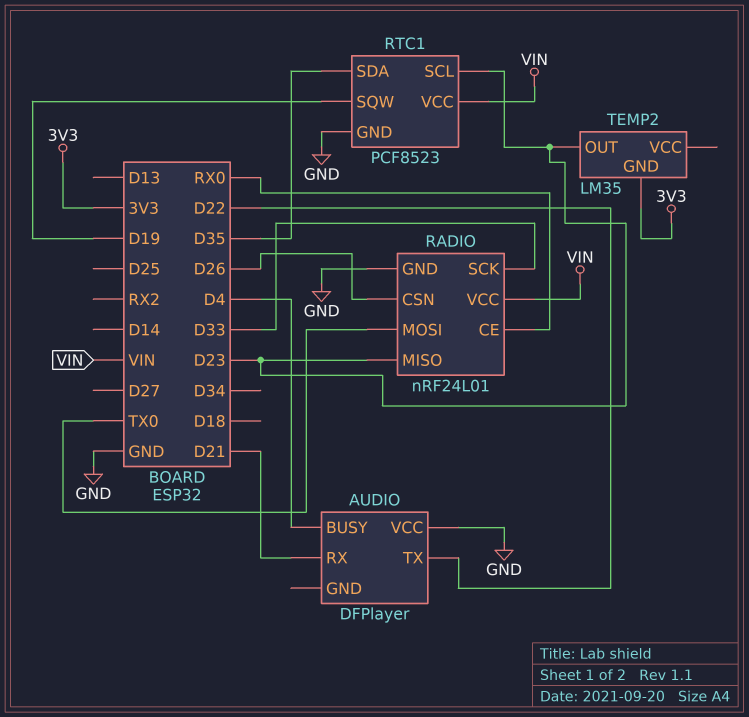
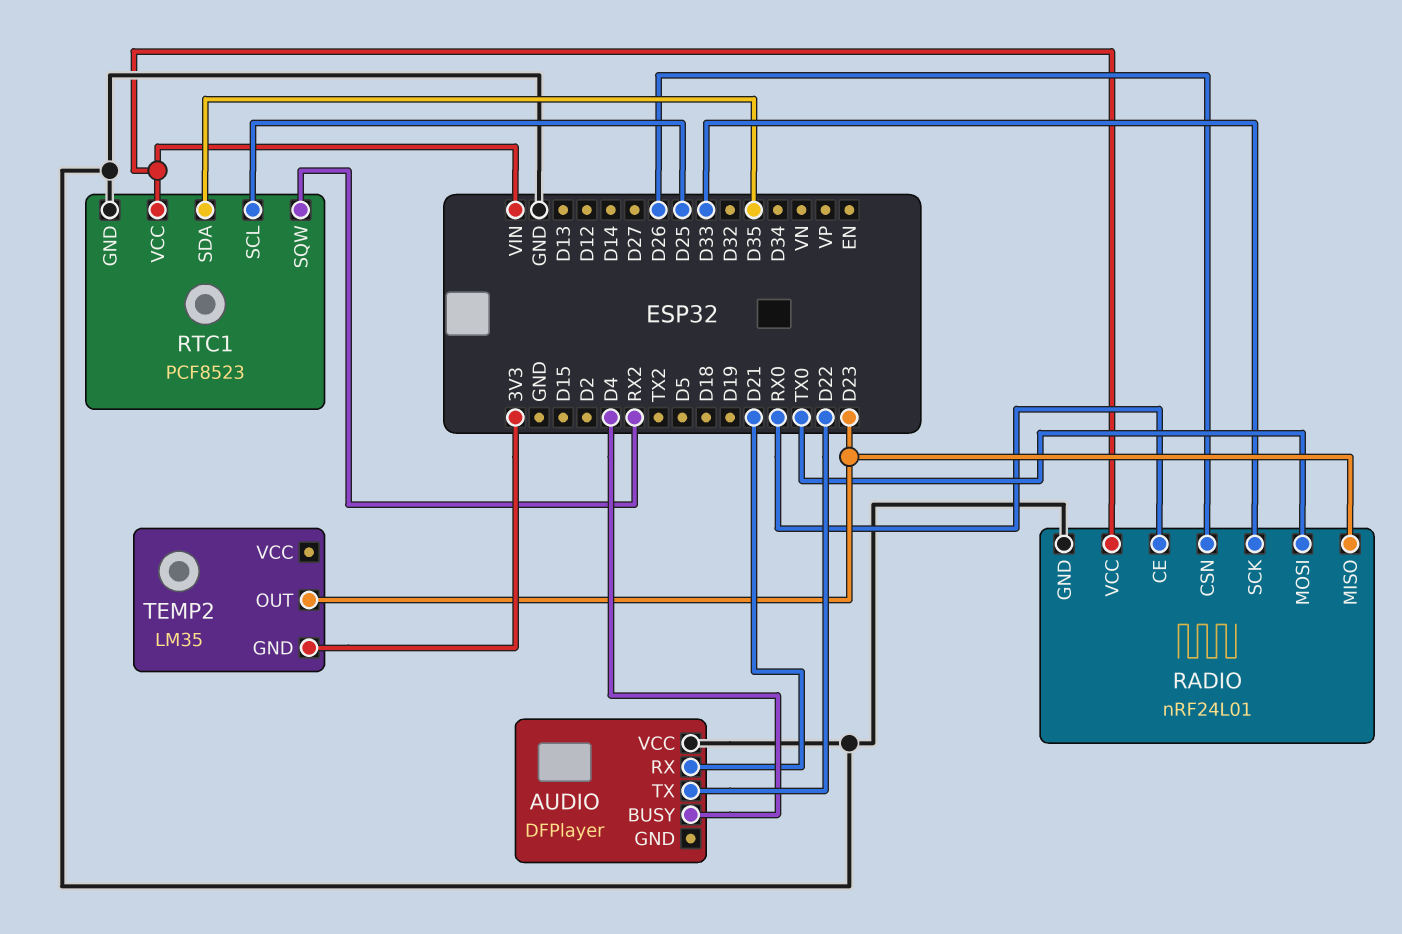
RTC1 pin SCL: D23 -> D25
RTC1 pin SQW: D19 -> RX2

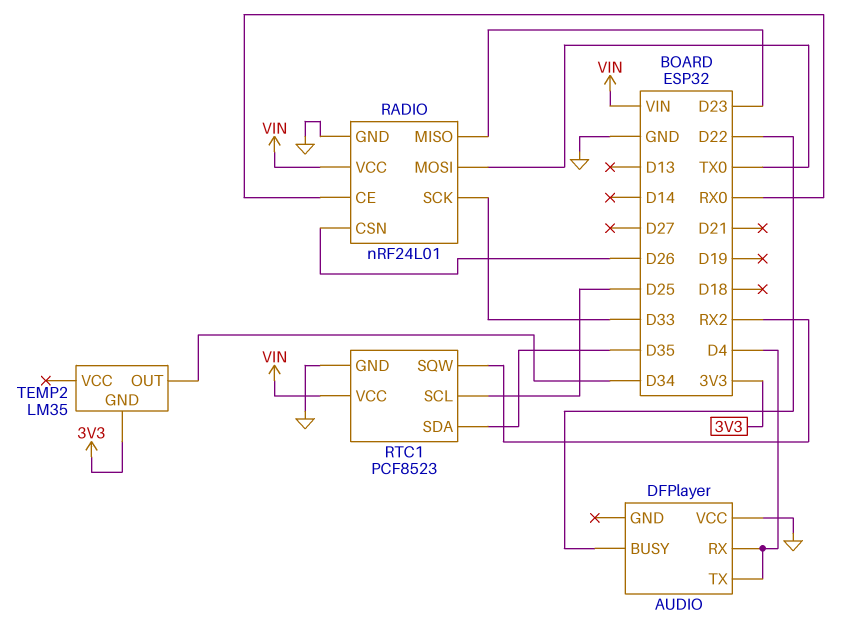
AUDIO pin BUSY: D4 -> D22
AUDIO pin RX: D21 -> D4
AUDIO pin TX: D22 -> D4
TEMP2 pin OUT: D23 -> D34

